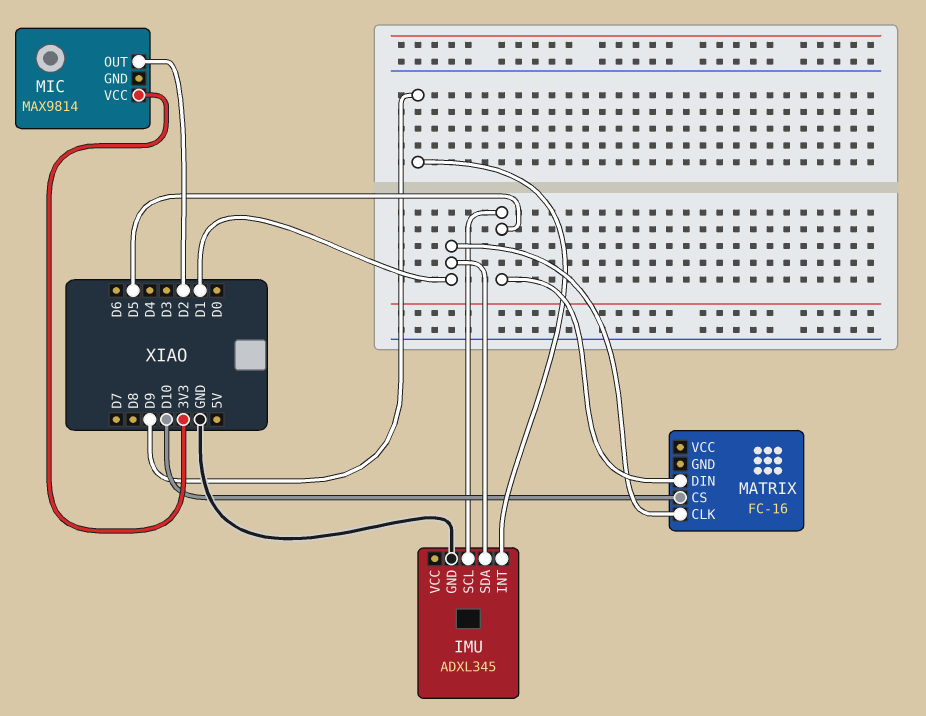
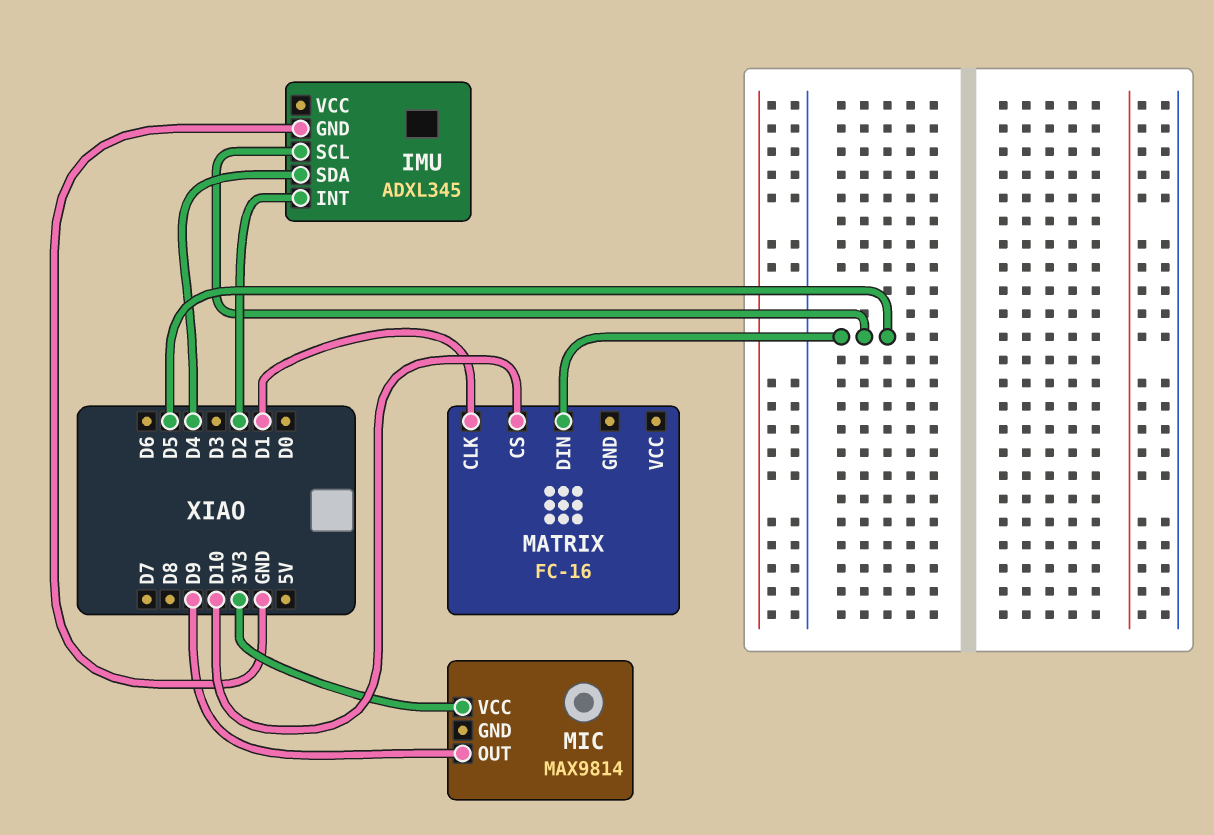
IMU pin INT: D9 -> D2
IMU pin SDA: D1 -> D4
MIC pin OUT: D2 -> D9

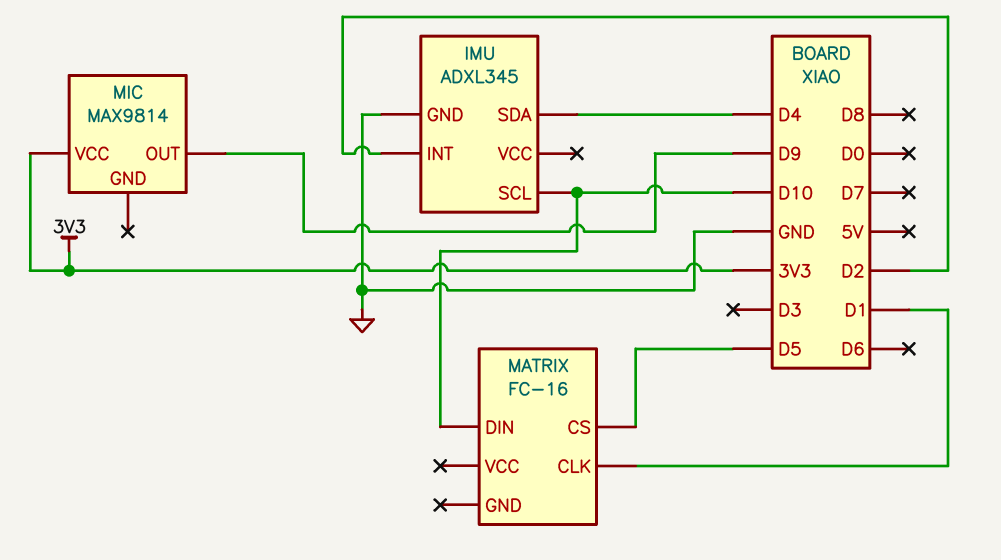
IMU pin SCL: D5 -> D10
MATRIX pin CS: D10 -> D5
MATRIX pin DIN: D5 -> D10

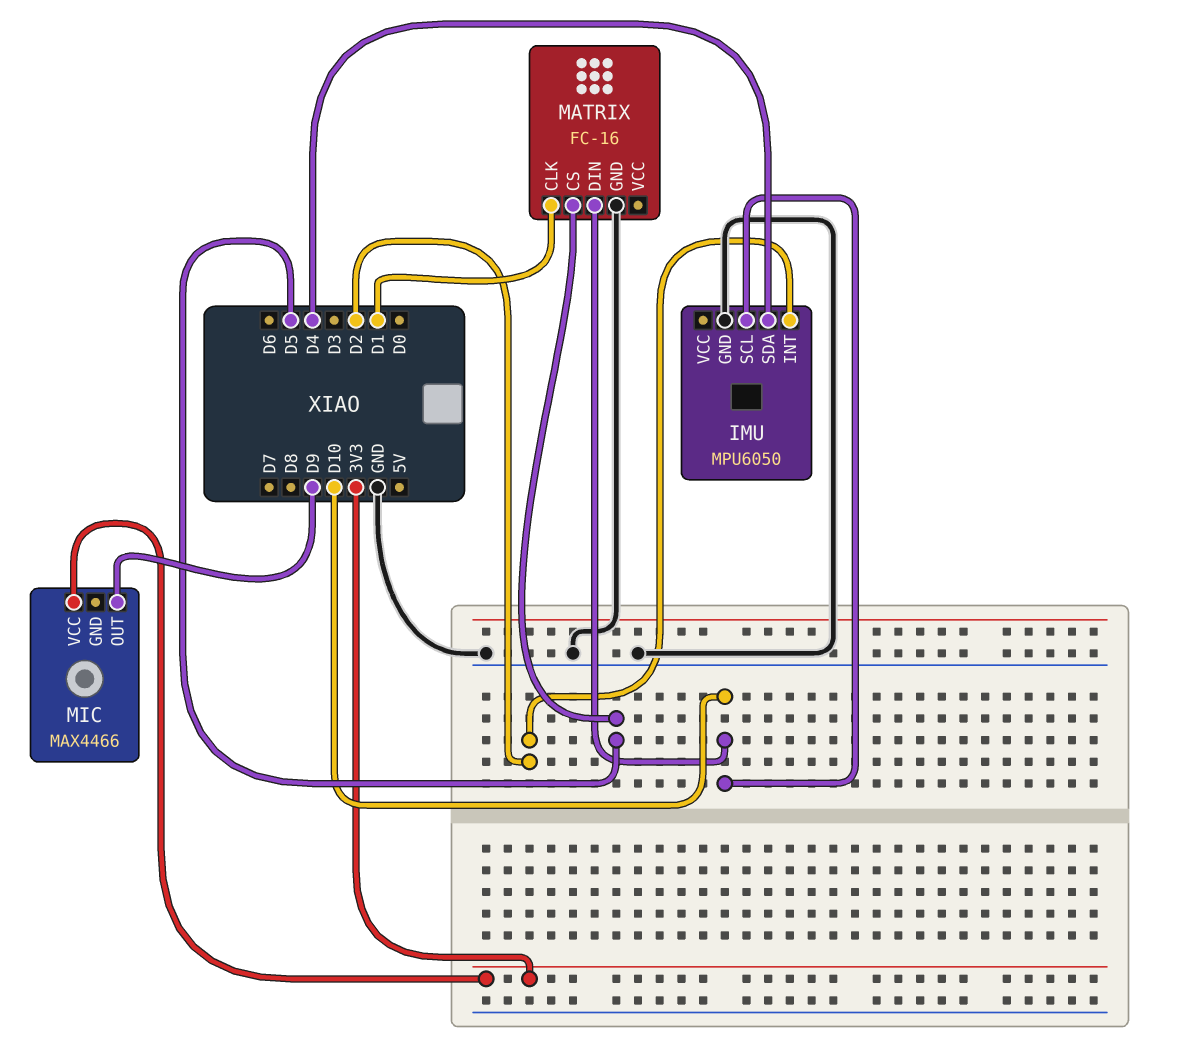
IMU: ADXL345 -> MPU6050
MATRIX pin GND: none -> GND
MIC: MAX9814 -> MAX4466

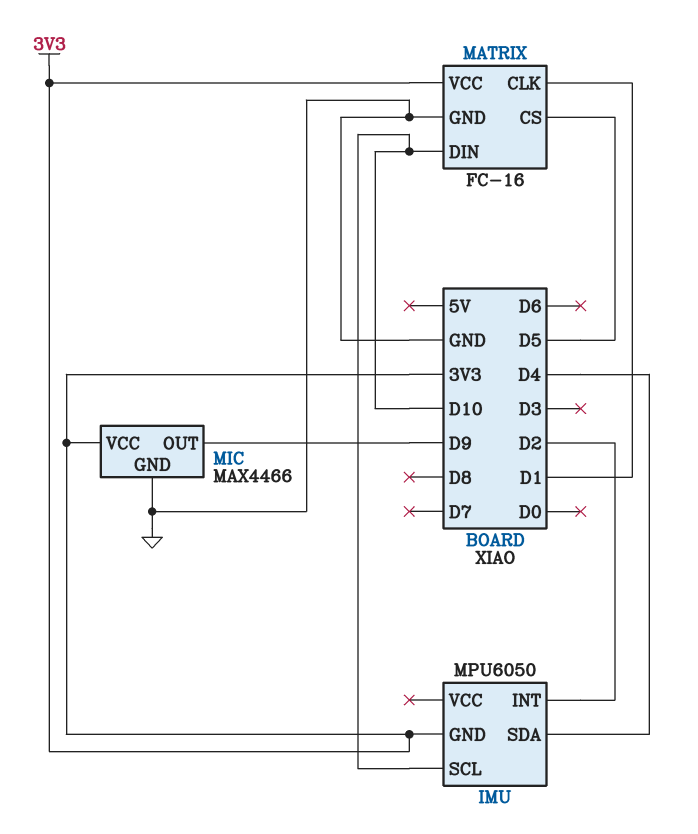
IMU pin GND: GND -> 3V3
MATRIX pin VCC: none -> 3V3
MIC pin GND: none -> GND

